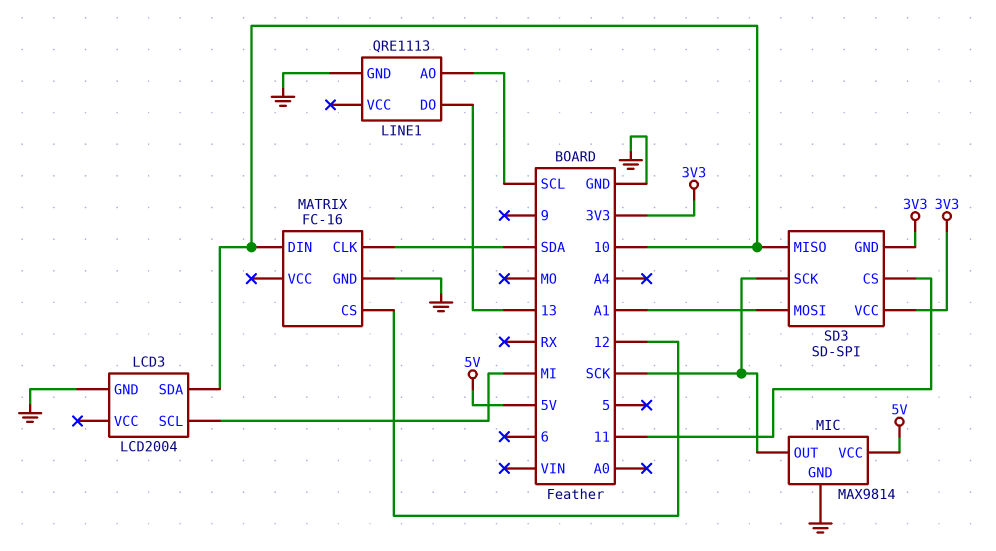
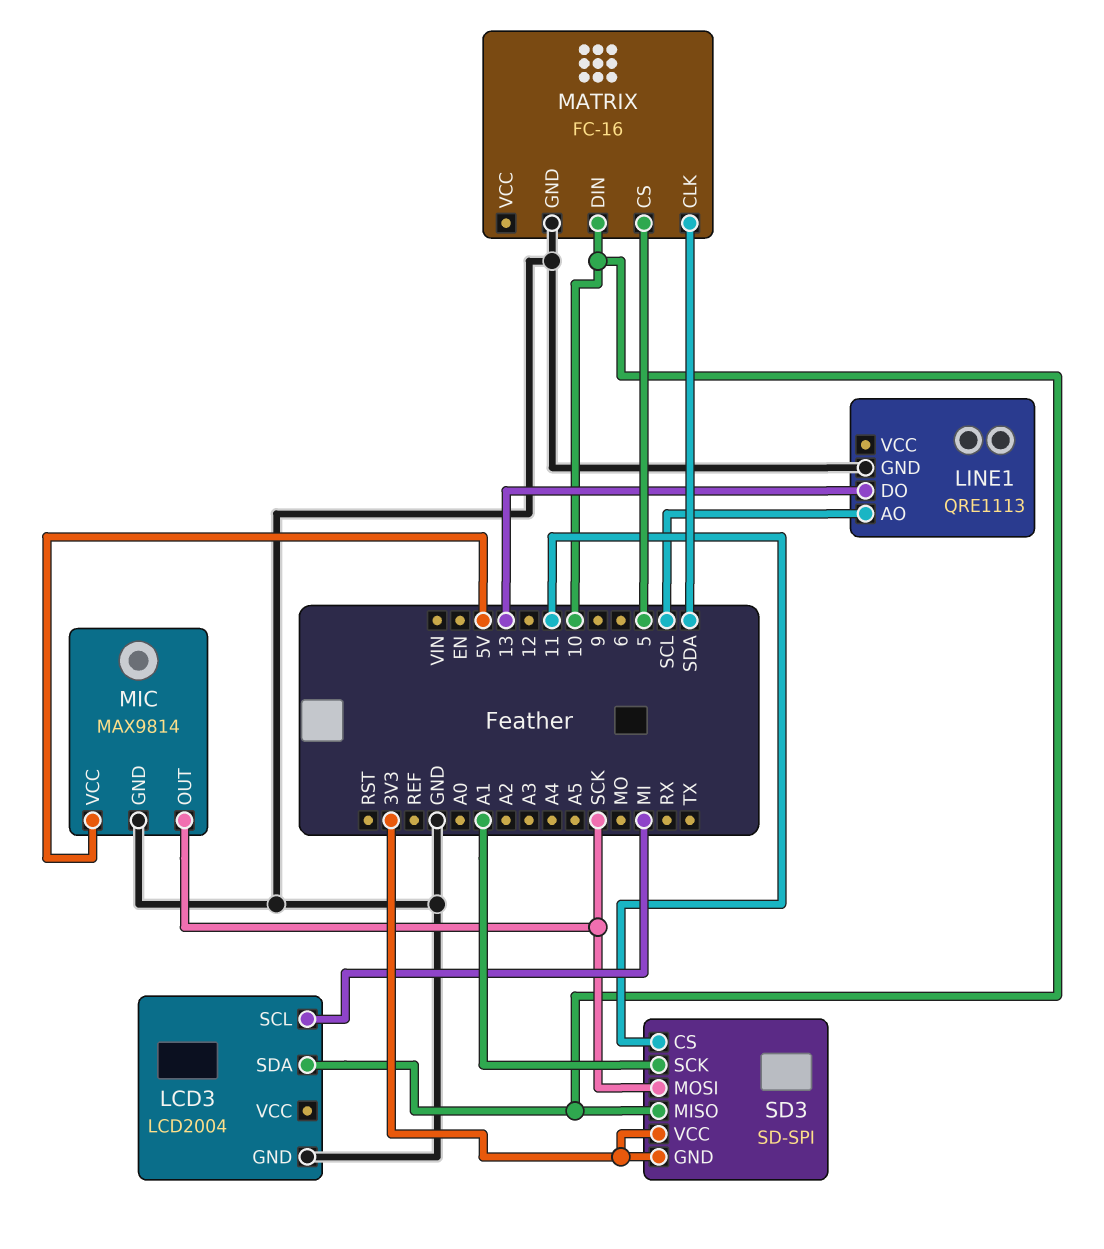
MATRIX pin CS: 12 -> 5
SD3 pin MOSI: A1 -> SCK
SD3 pin SCK: SCK -> A1

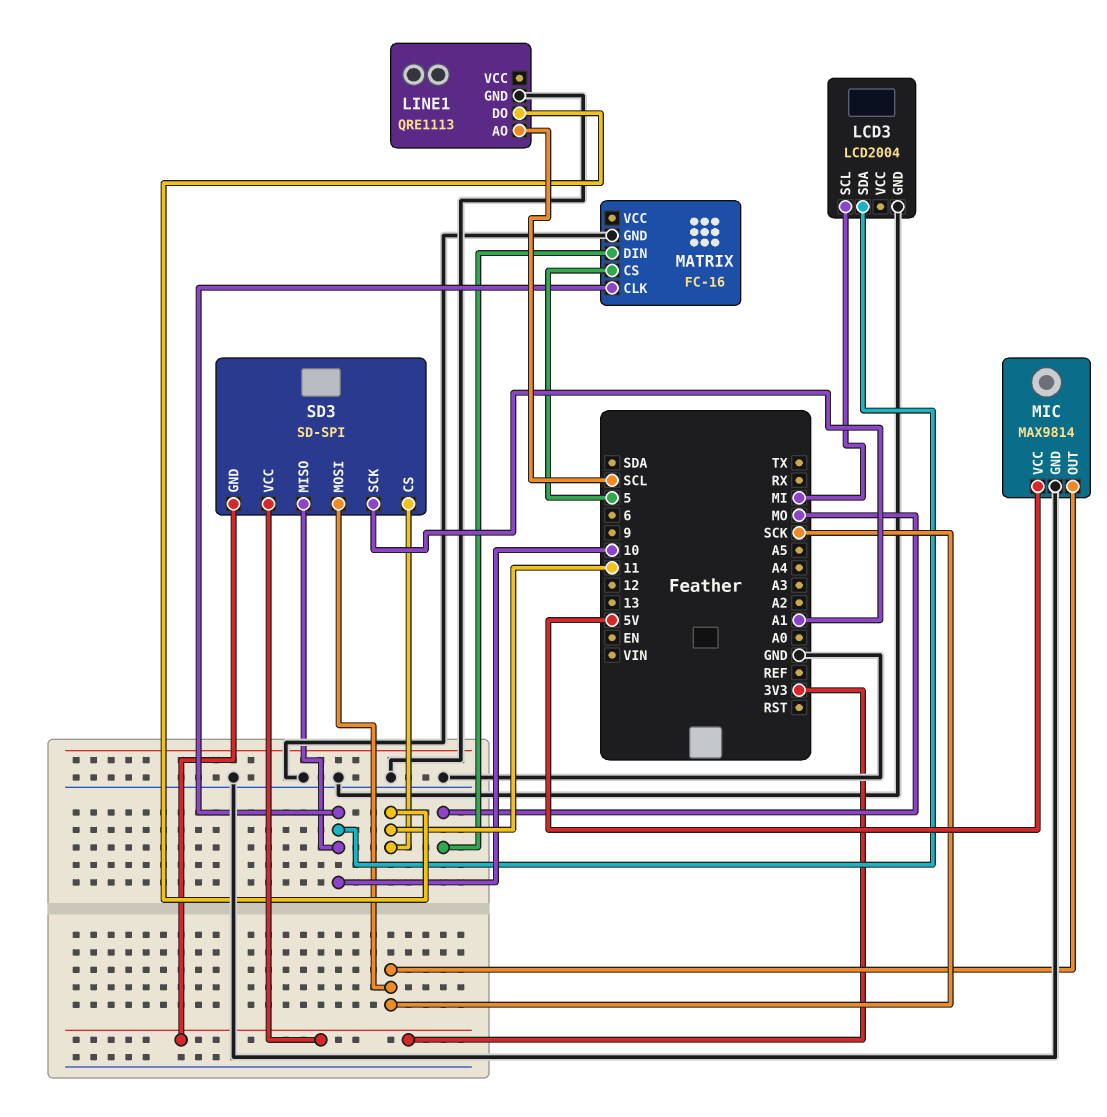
LINE1 pin DO: 13 -> 11
MATRIX pin CLK: SDA -> 10
MATRIX pin DIN: 10 -> MO

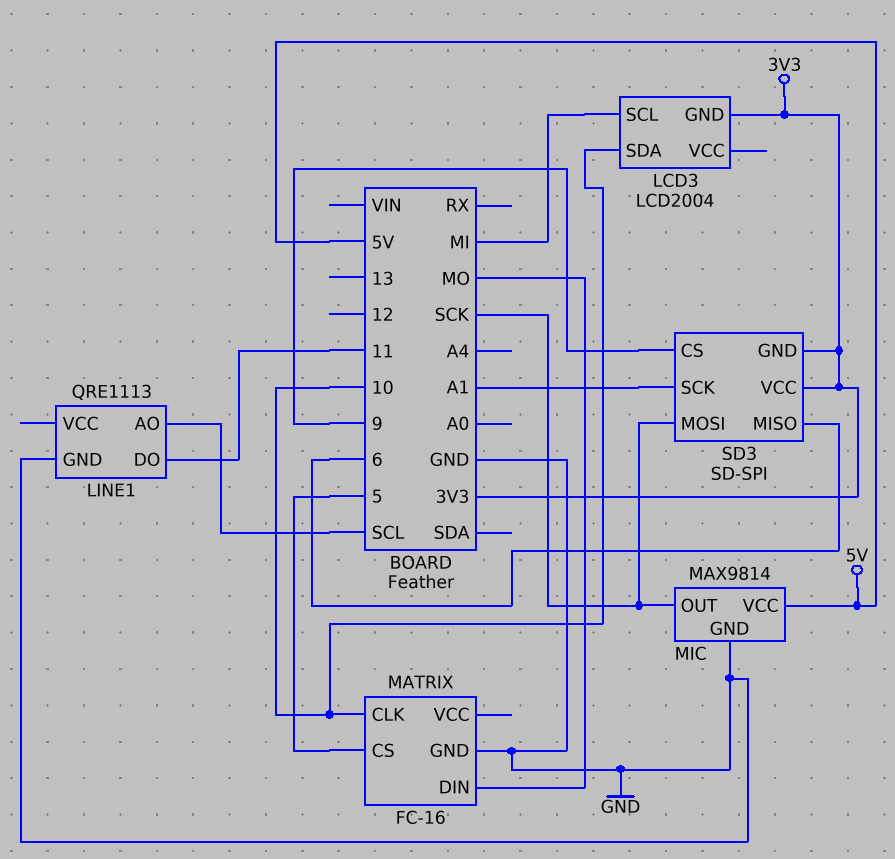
LCD3 pin GND: GND -> 3V3
SD3 pin CS: 11 -> 9
SD3 pin MISO: 10 -> 6

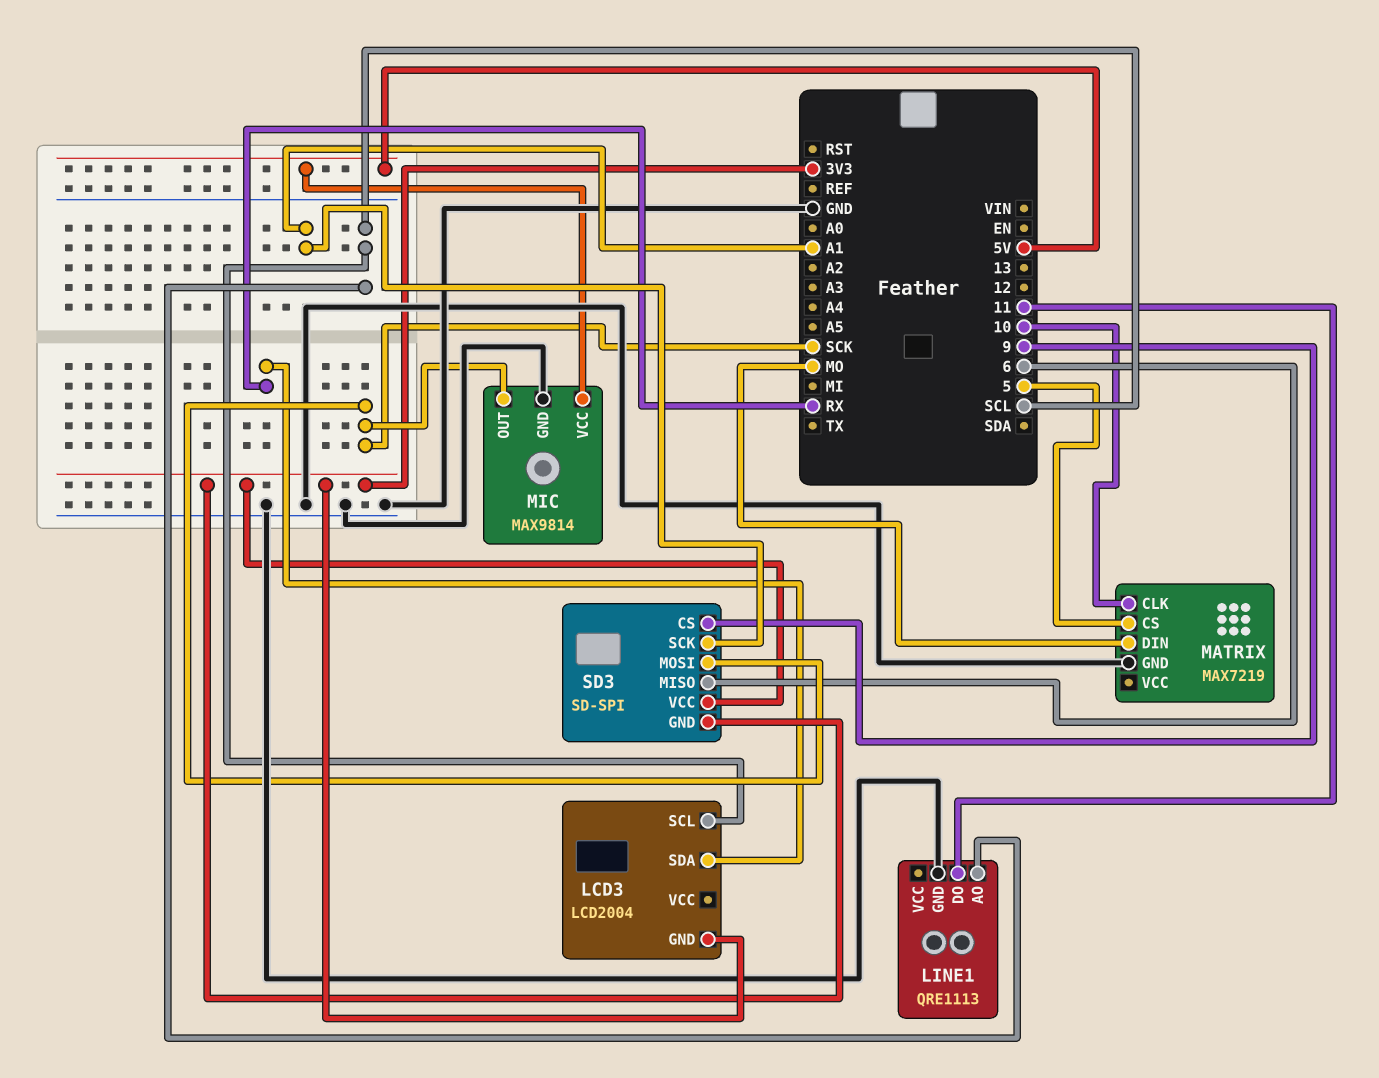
LCD3 pin SCL: MI -> SCL
LCD3 pin SDA: 10 -> RX
MATRIX: FC-16 -> MAX7219

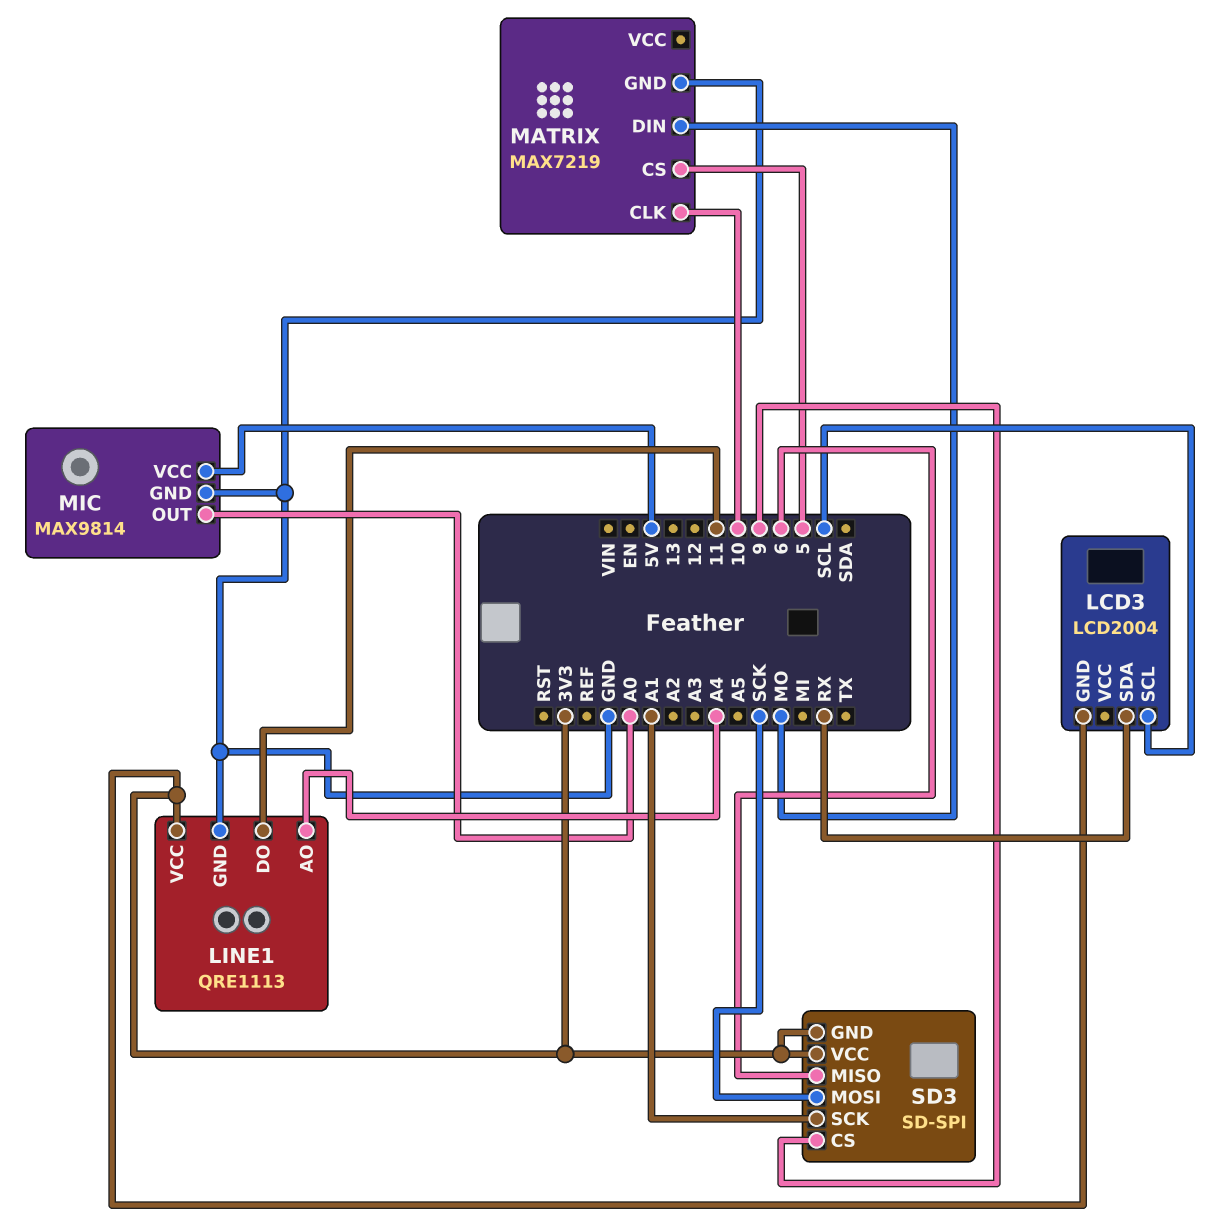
LINE1 pin AO: SCL -> A4
LINE1 pin VCC: none -> 3V3
MIC pin OUT: SCK -> A0

